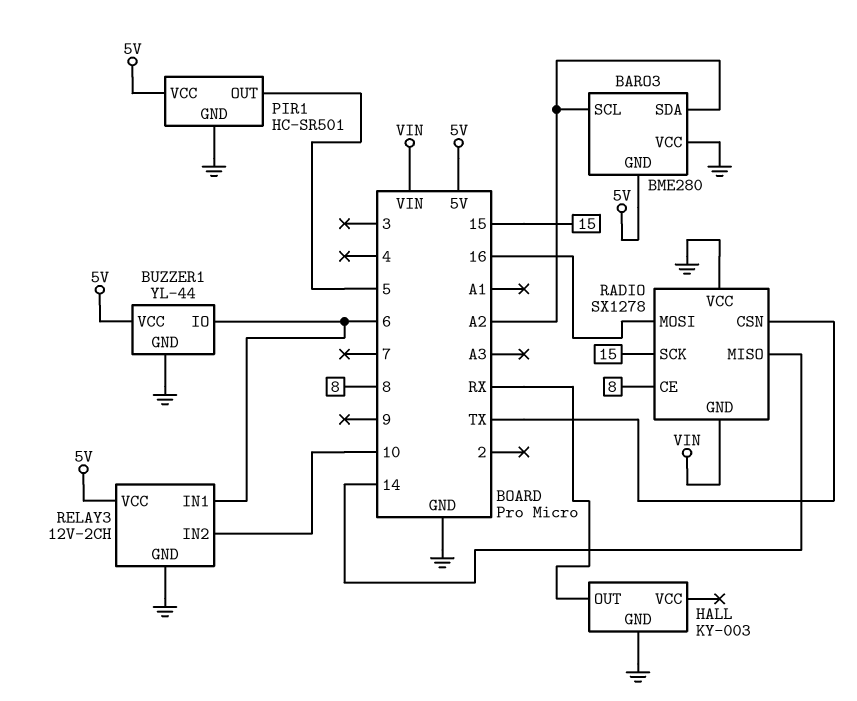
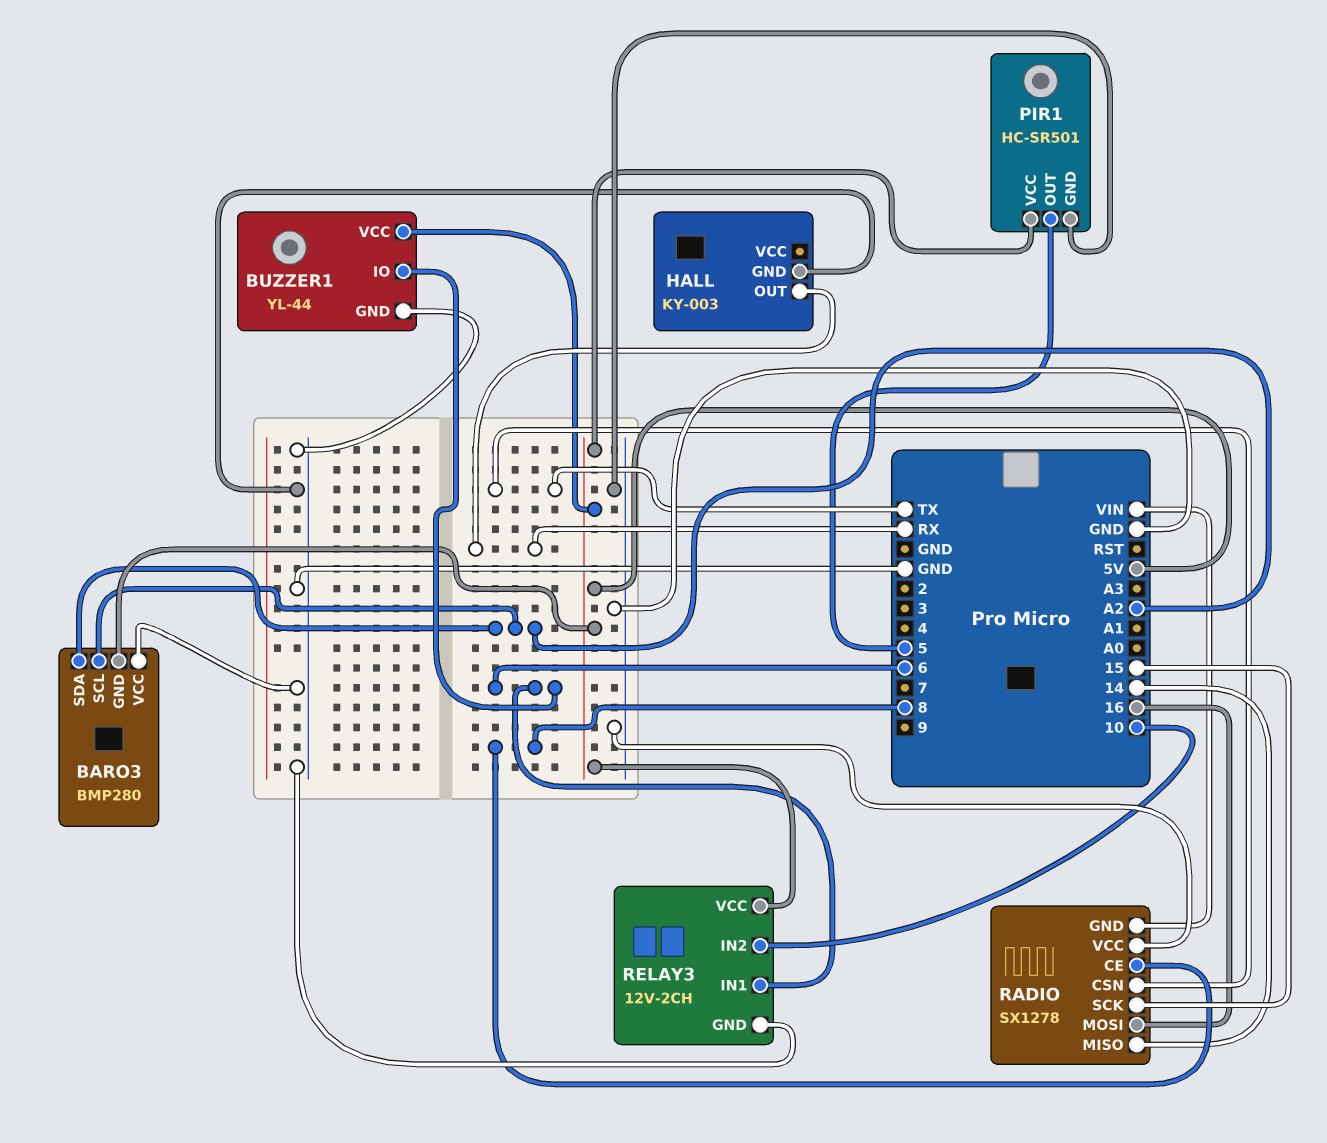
BARO3: BME280 -> BMP280

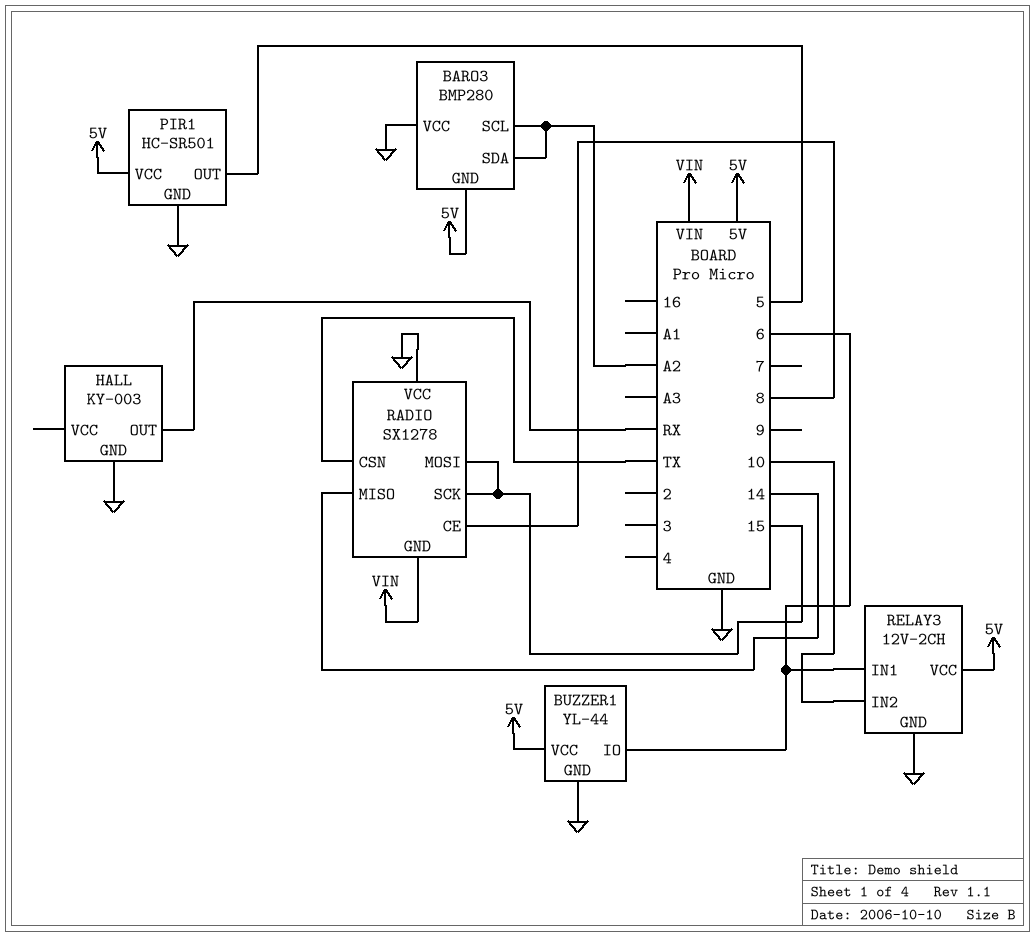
RADIO pin MOSI: 16 -> 15

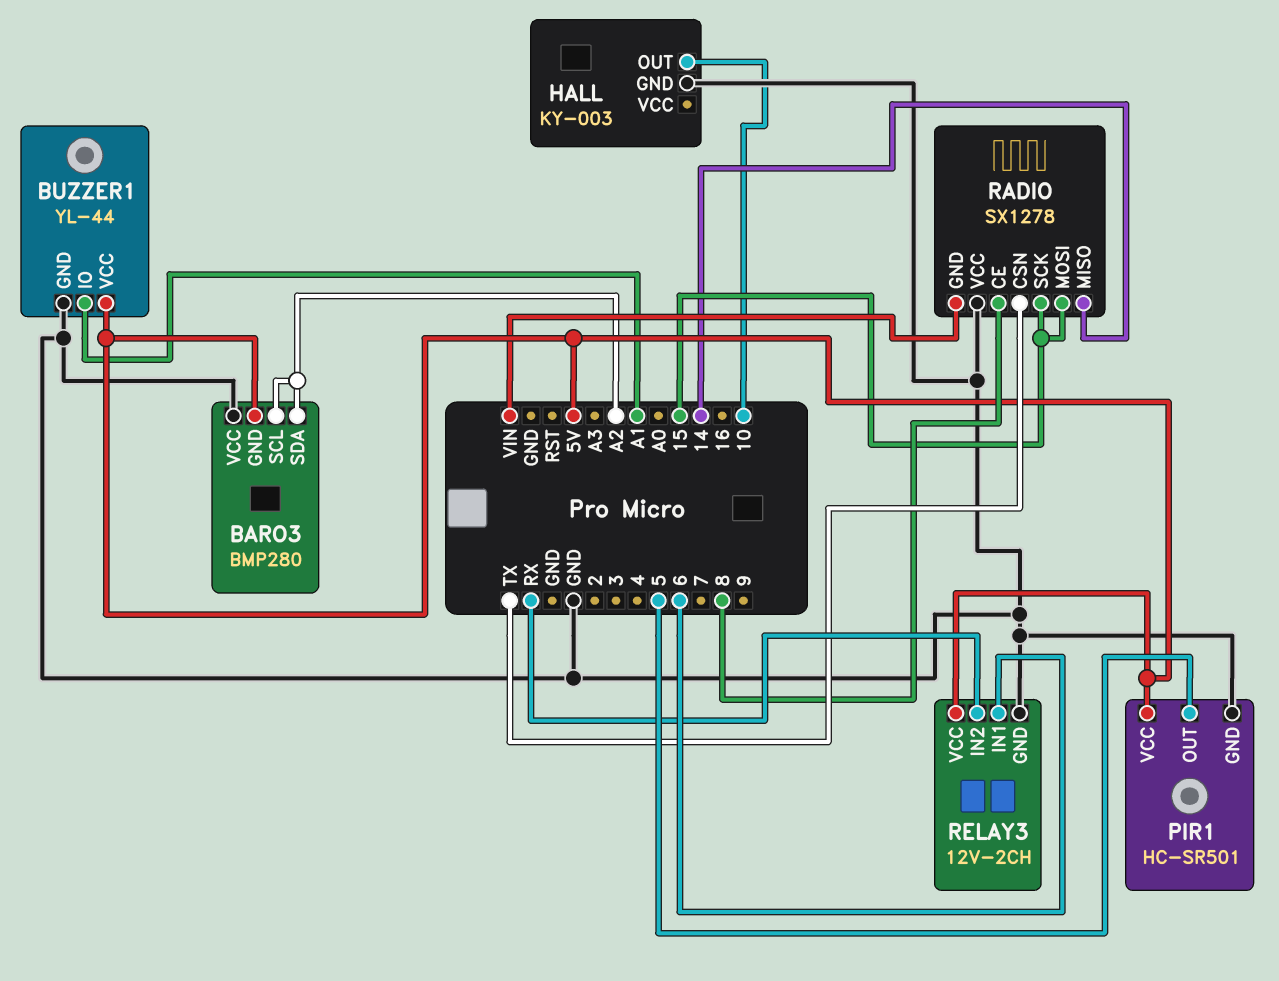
BUZZER1 pin IO: 6 -> A1
HALL pin OUT: RX -> 10
RELAY3 pin IN2: 10 -> RX

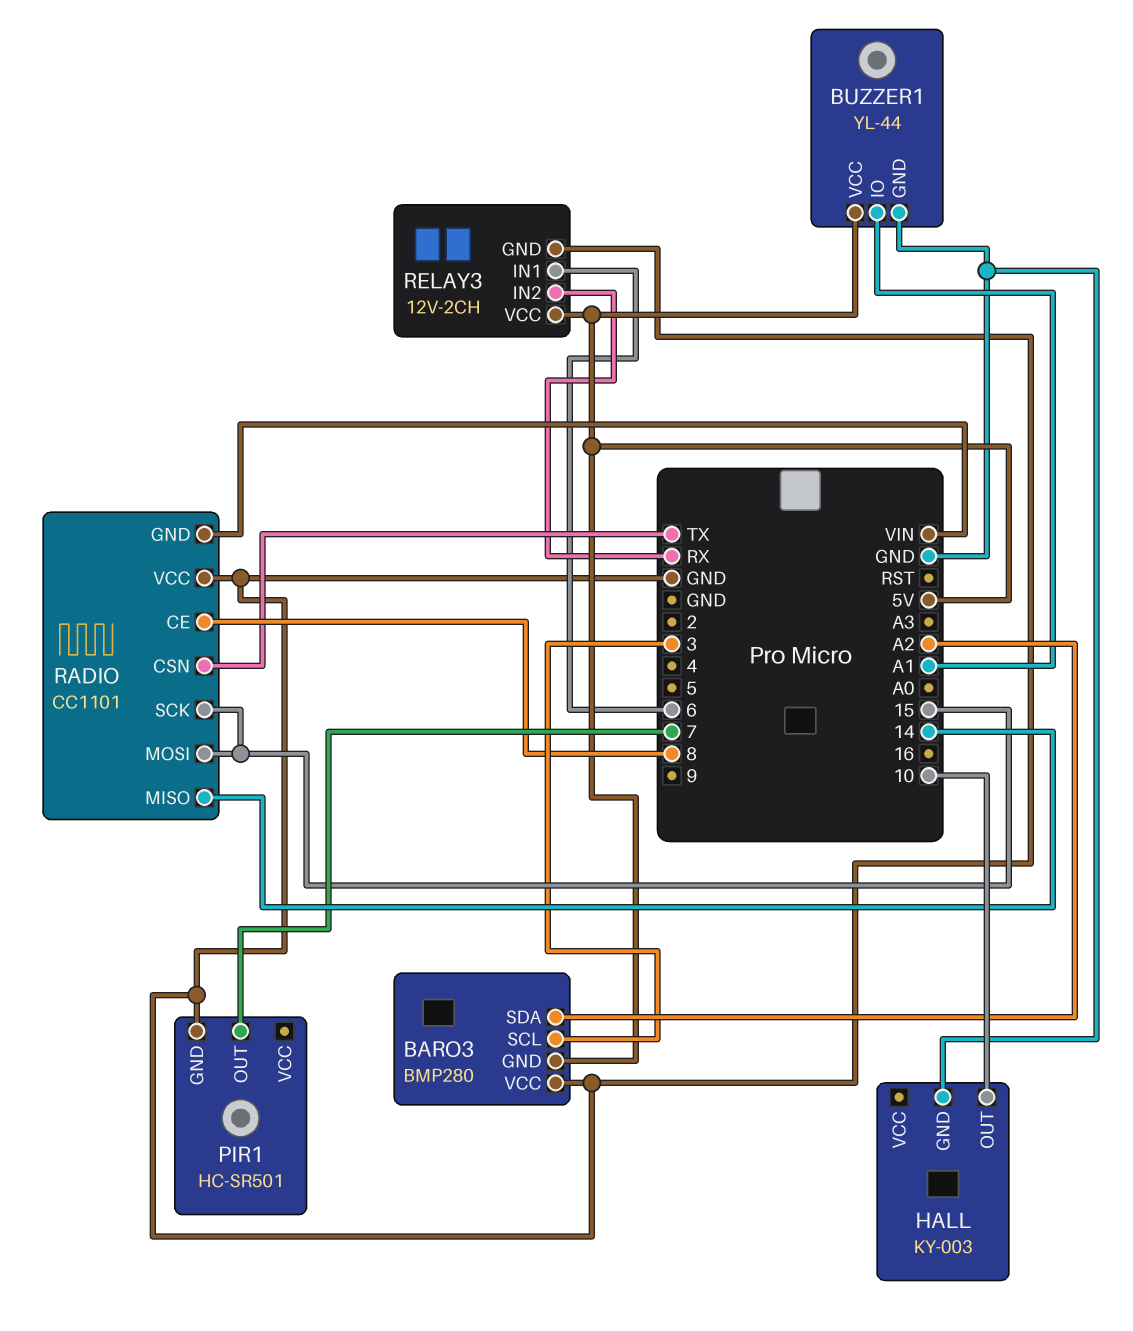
BARO3 pin SCL: A2 -> 3
PIR1 pin OUT: 5 -> 7
PIR1 pin VCC: 5V -> none
RADIO: SX1278 -> CC1101

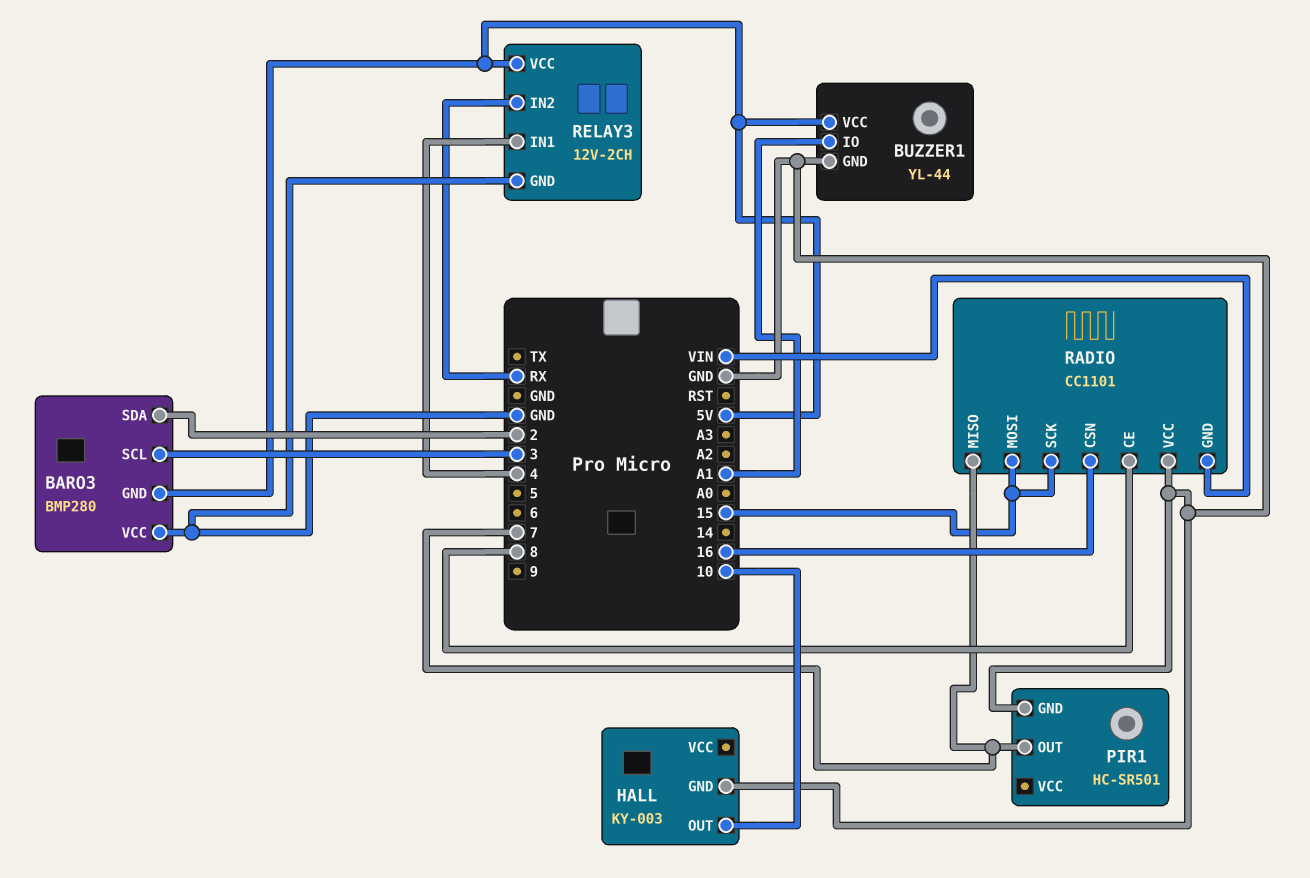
BARO3 pin SDA: A2 -> 2
RADIO pin CSN: TX -> 16
RADIO pin MISO: 14 -> 7
RELAY3 pin IN1: 6 -> 4

